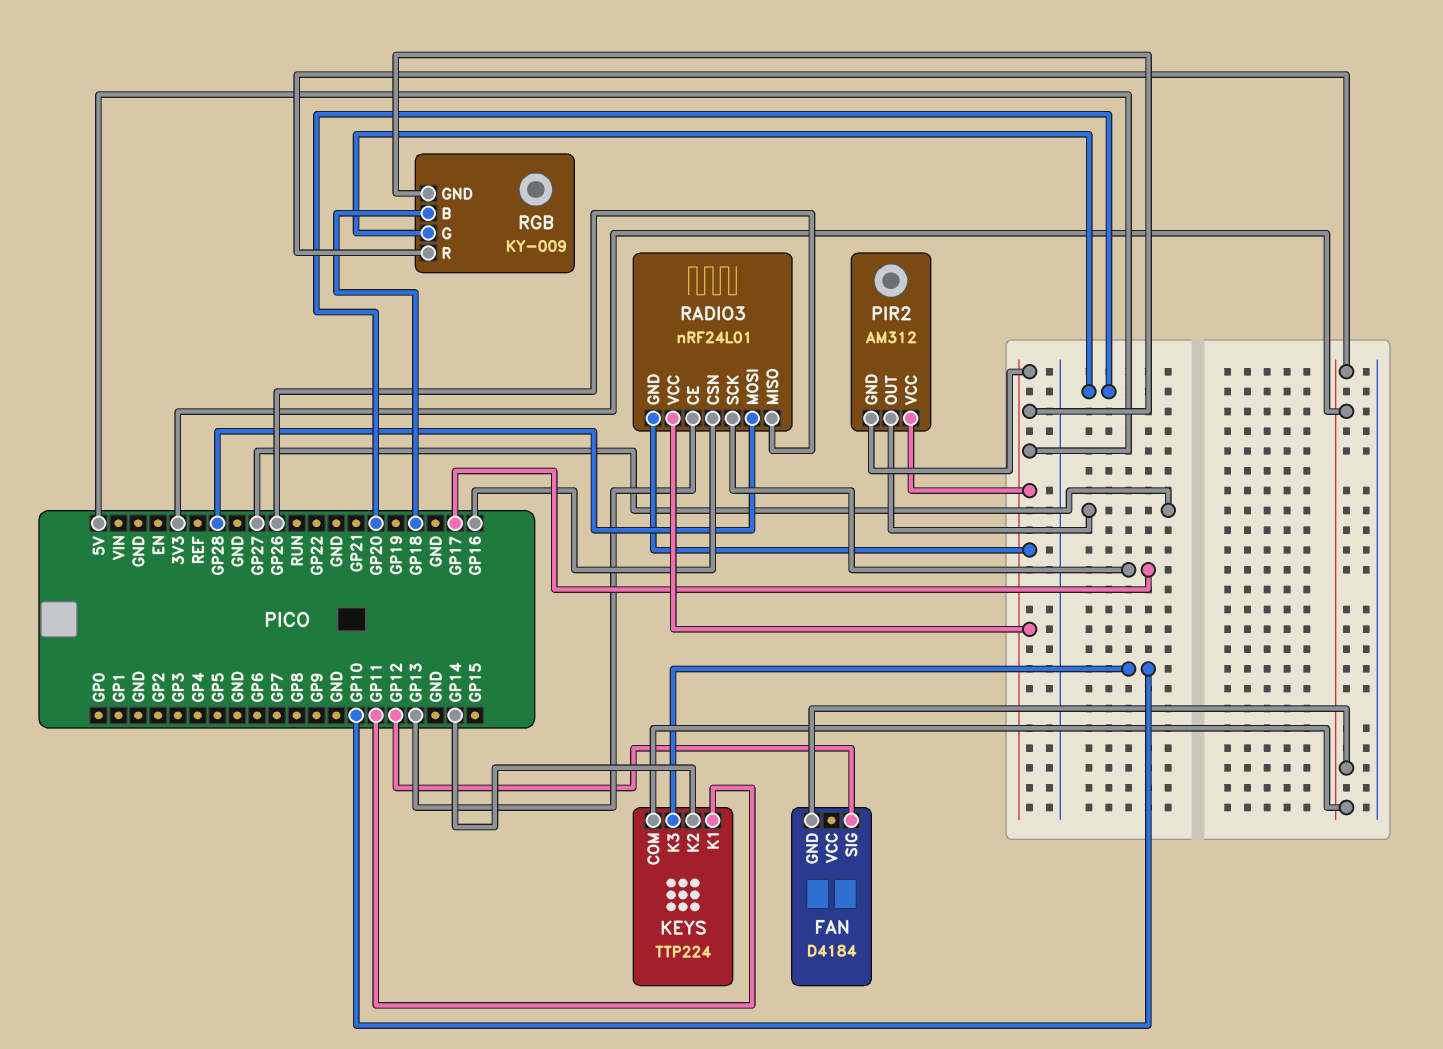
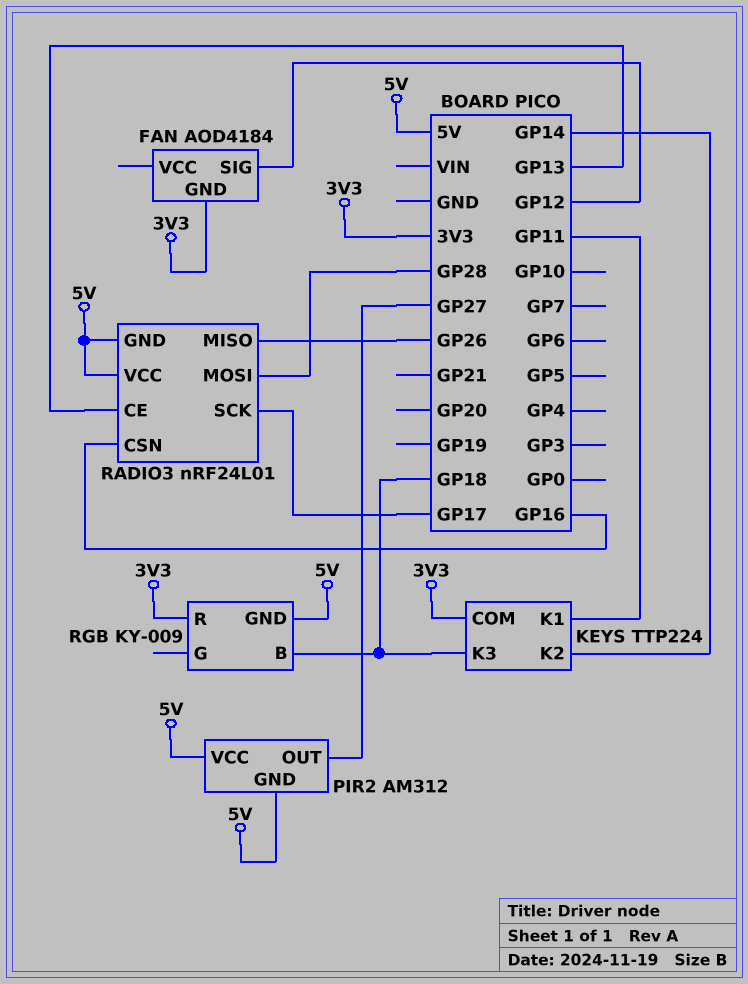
FAN: D4184 -> AOD4184
KEYS pin K3: GP10 -> GP18
RGB pin G: GP20 -> none

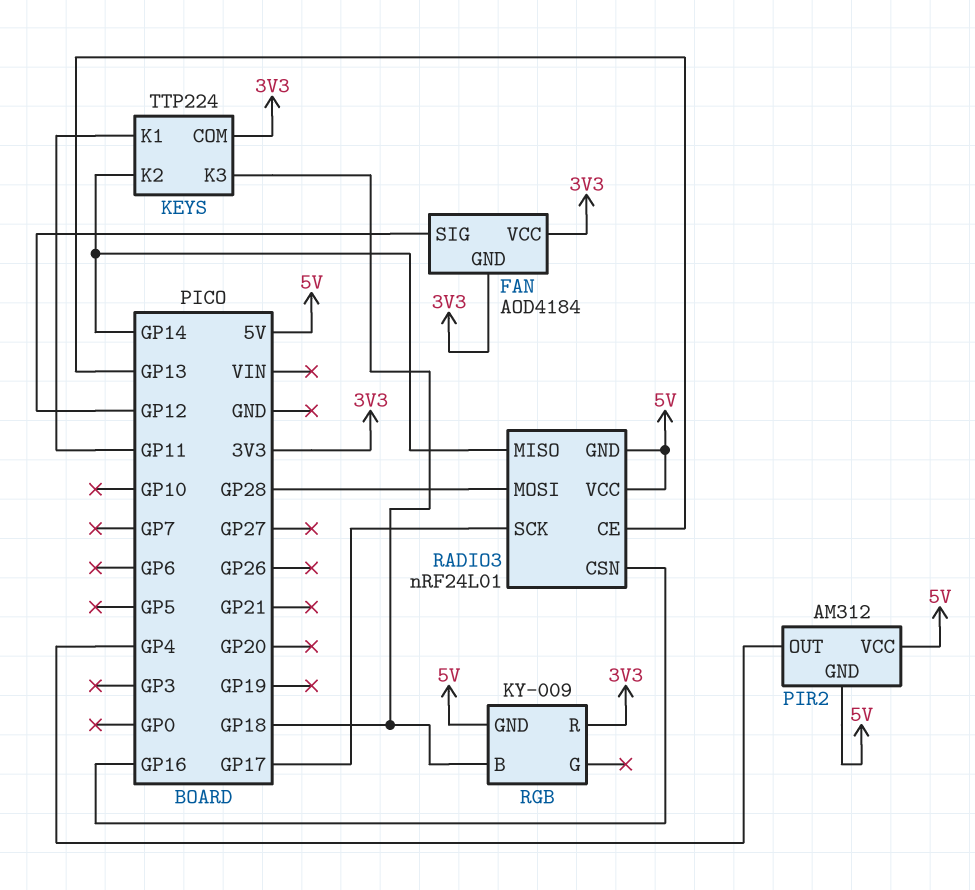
FAN pin VCC: none -> 3V3
PIR2 pin OUT: GP27 -> GP4
RADIO3 pin MISO: GP26 -> GP14

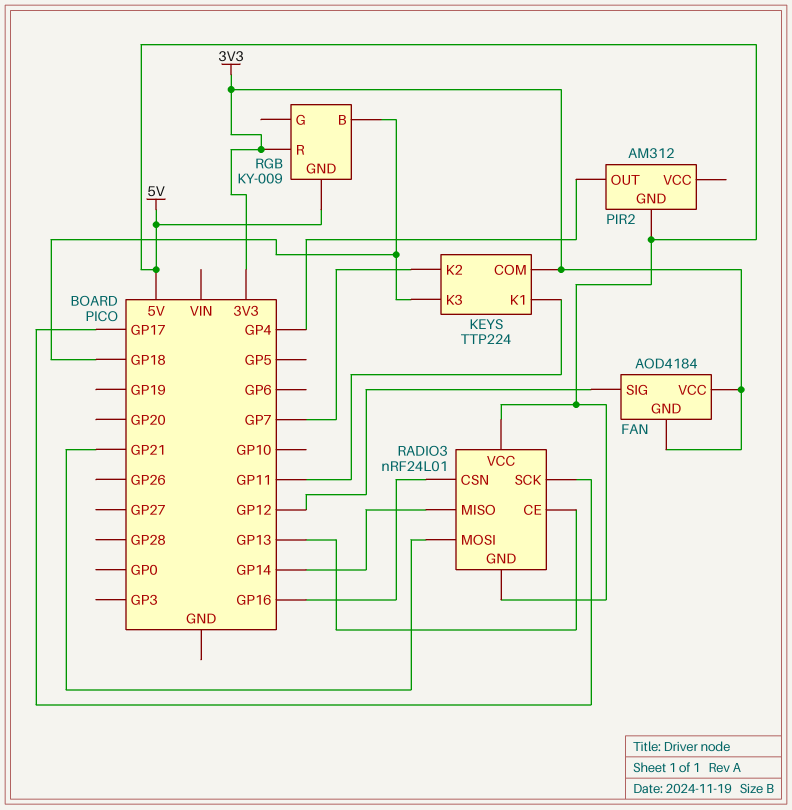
KEYS pin K2: GP14 -> GP7
PIR2 pin VCC: 5V -> none
RADIO3 pin MOSI: GP28 -> GP21

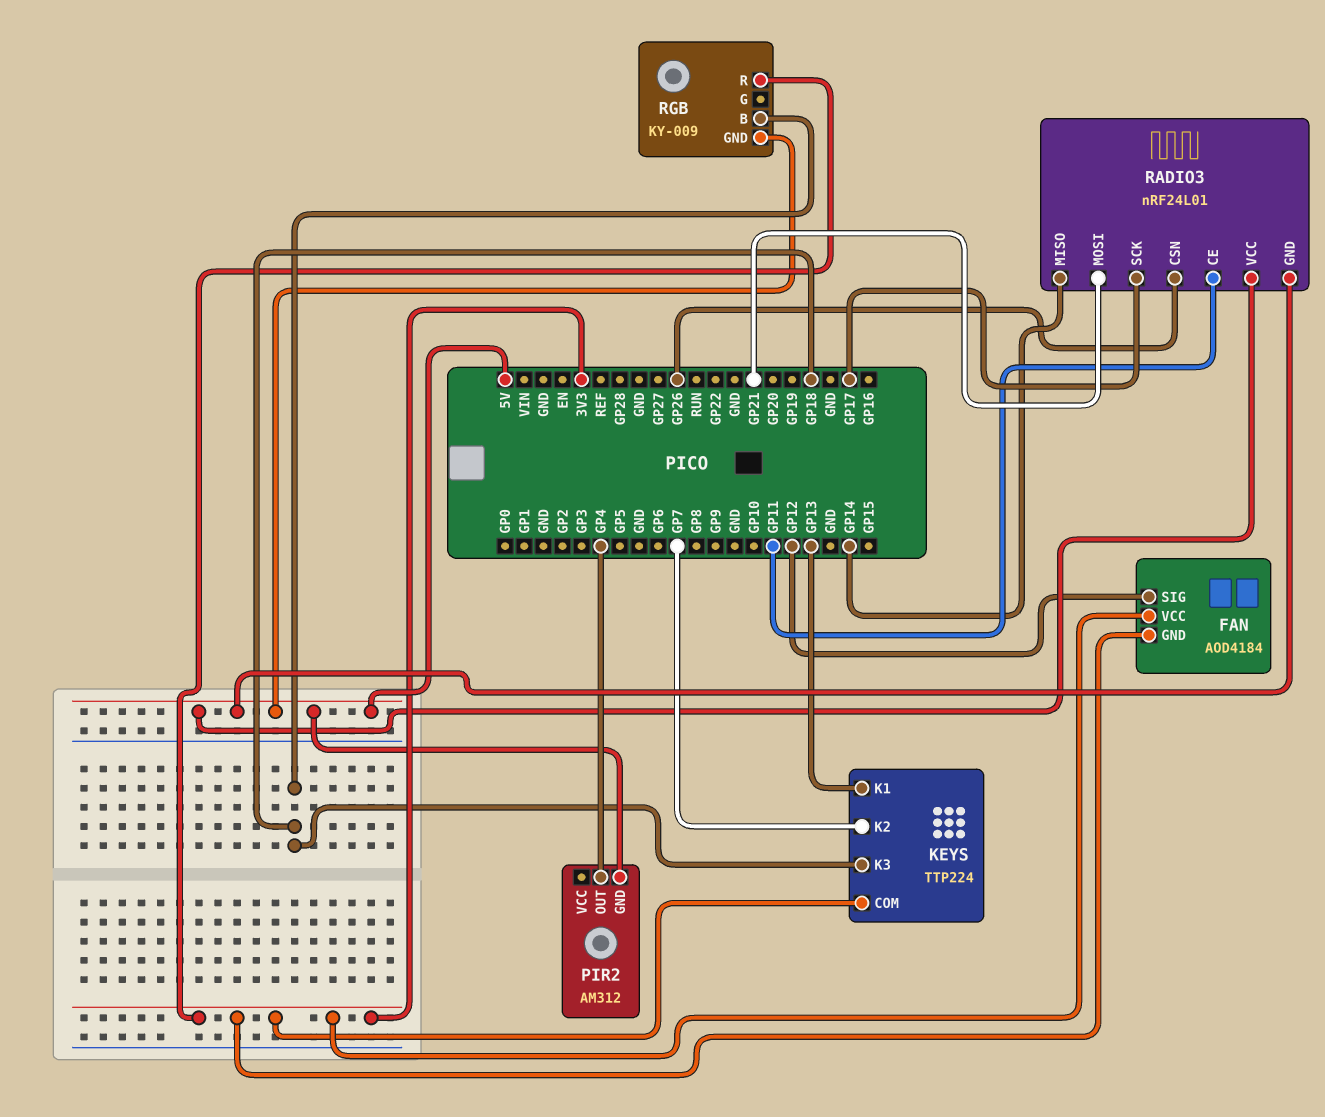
KEYS pin K1: GP11 -> GP13
RADIO3 pin CE: GP13 -> GP11
RADIO3 pin CSN: GP16 -> GP26

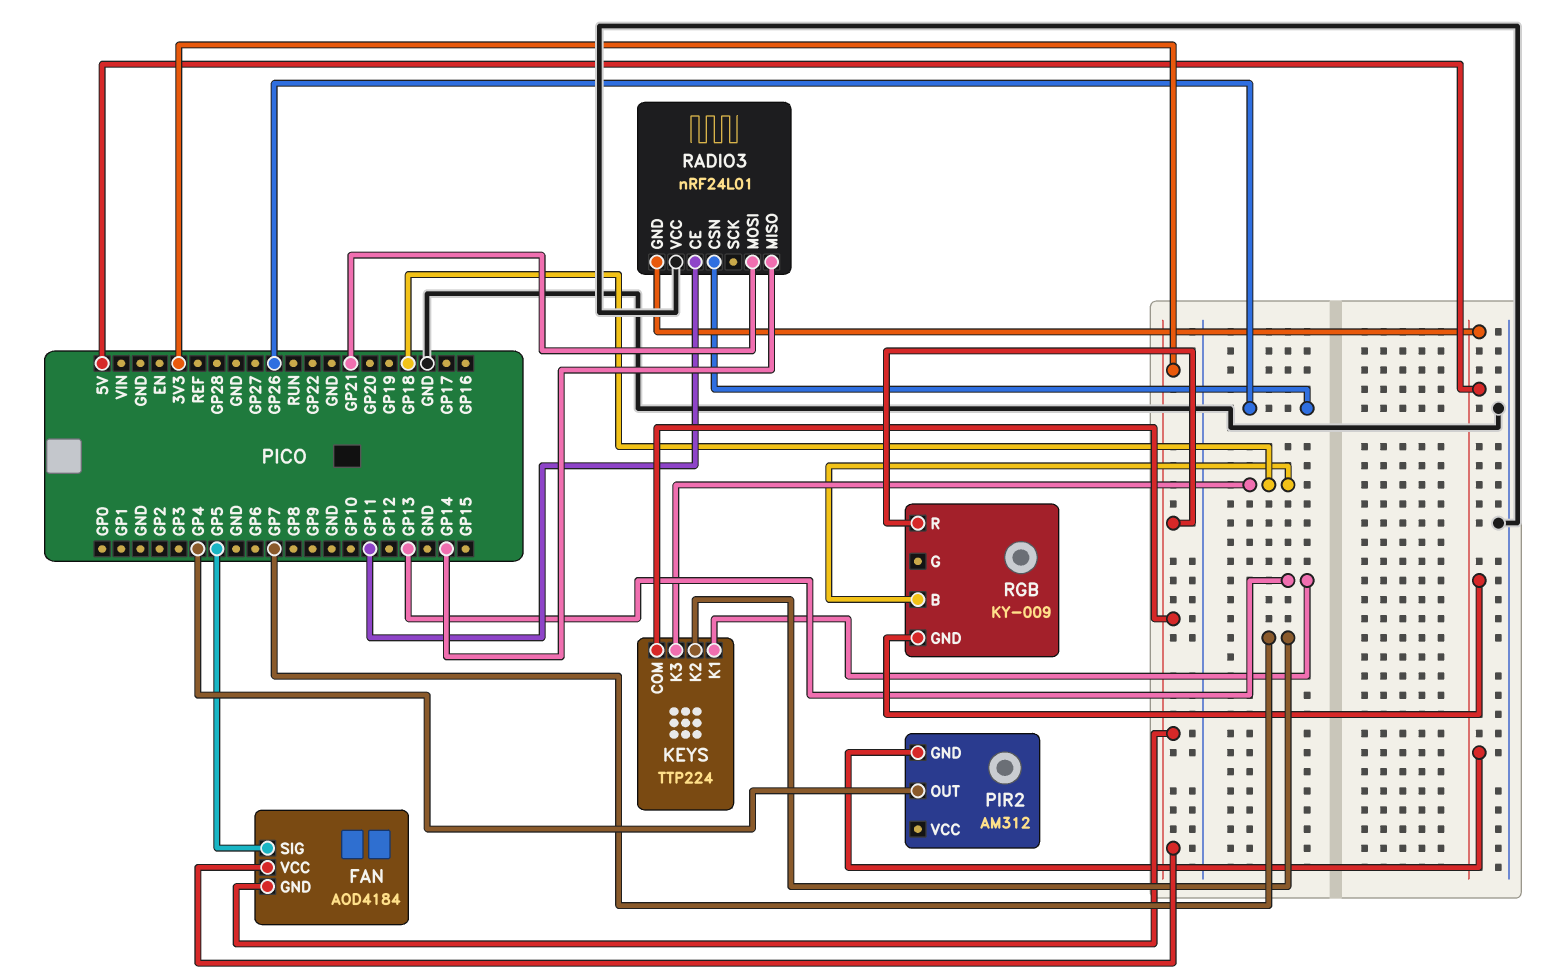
FAN pin SIG: GP12 -> GP5
RADIO3 pin SCK: GP17 -> none
RADIO3 pin VCC: 5V -> GND

